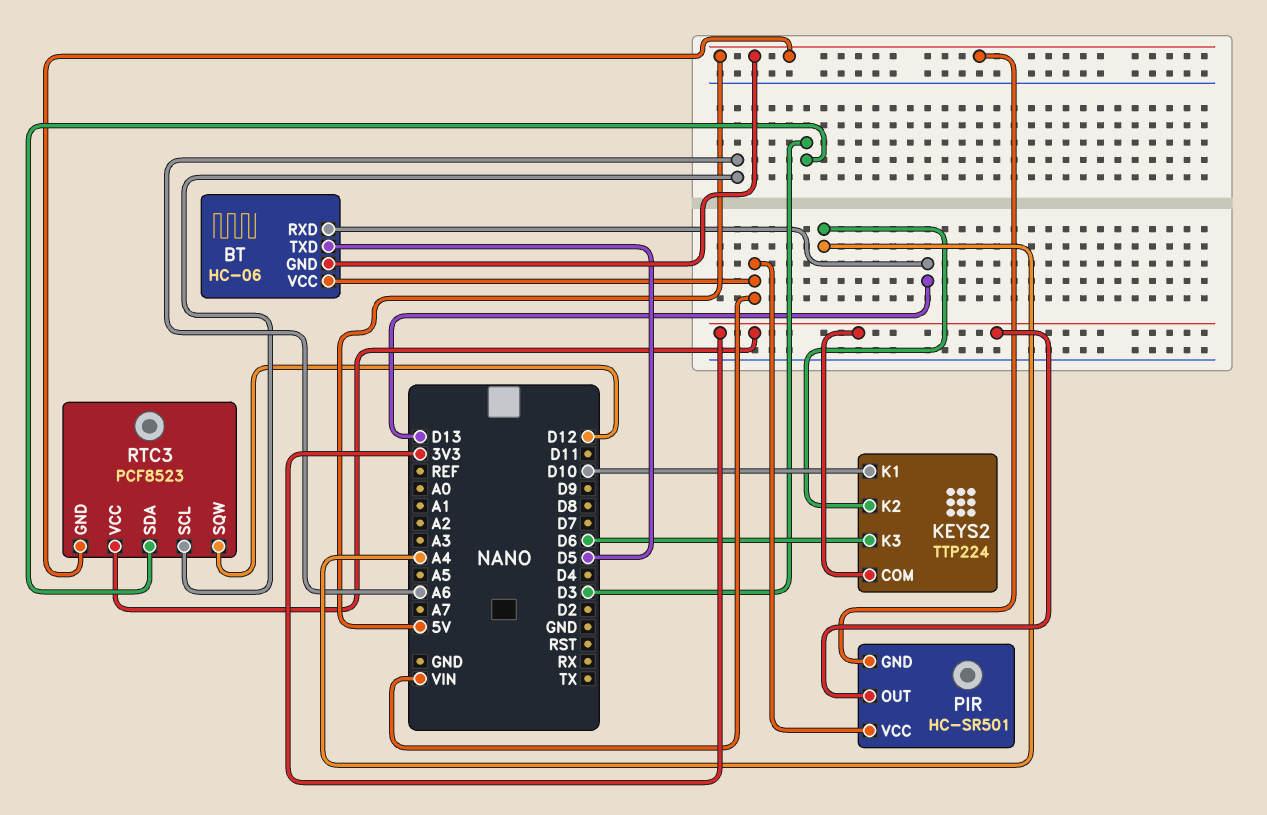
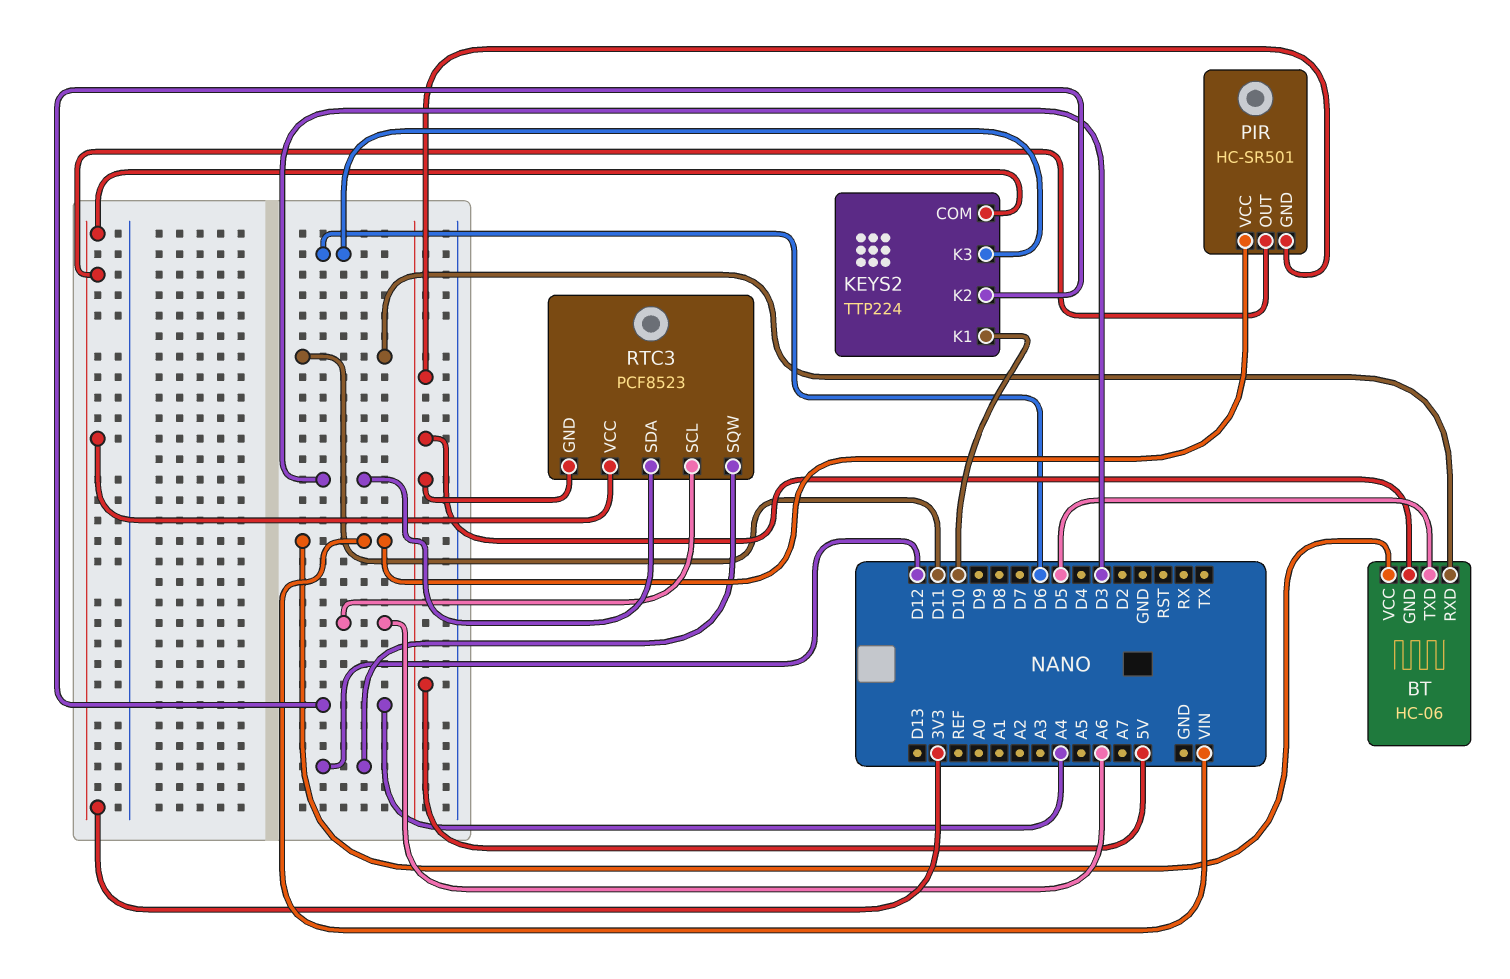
BT pin RXD: D13 -> D11

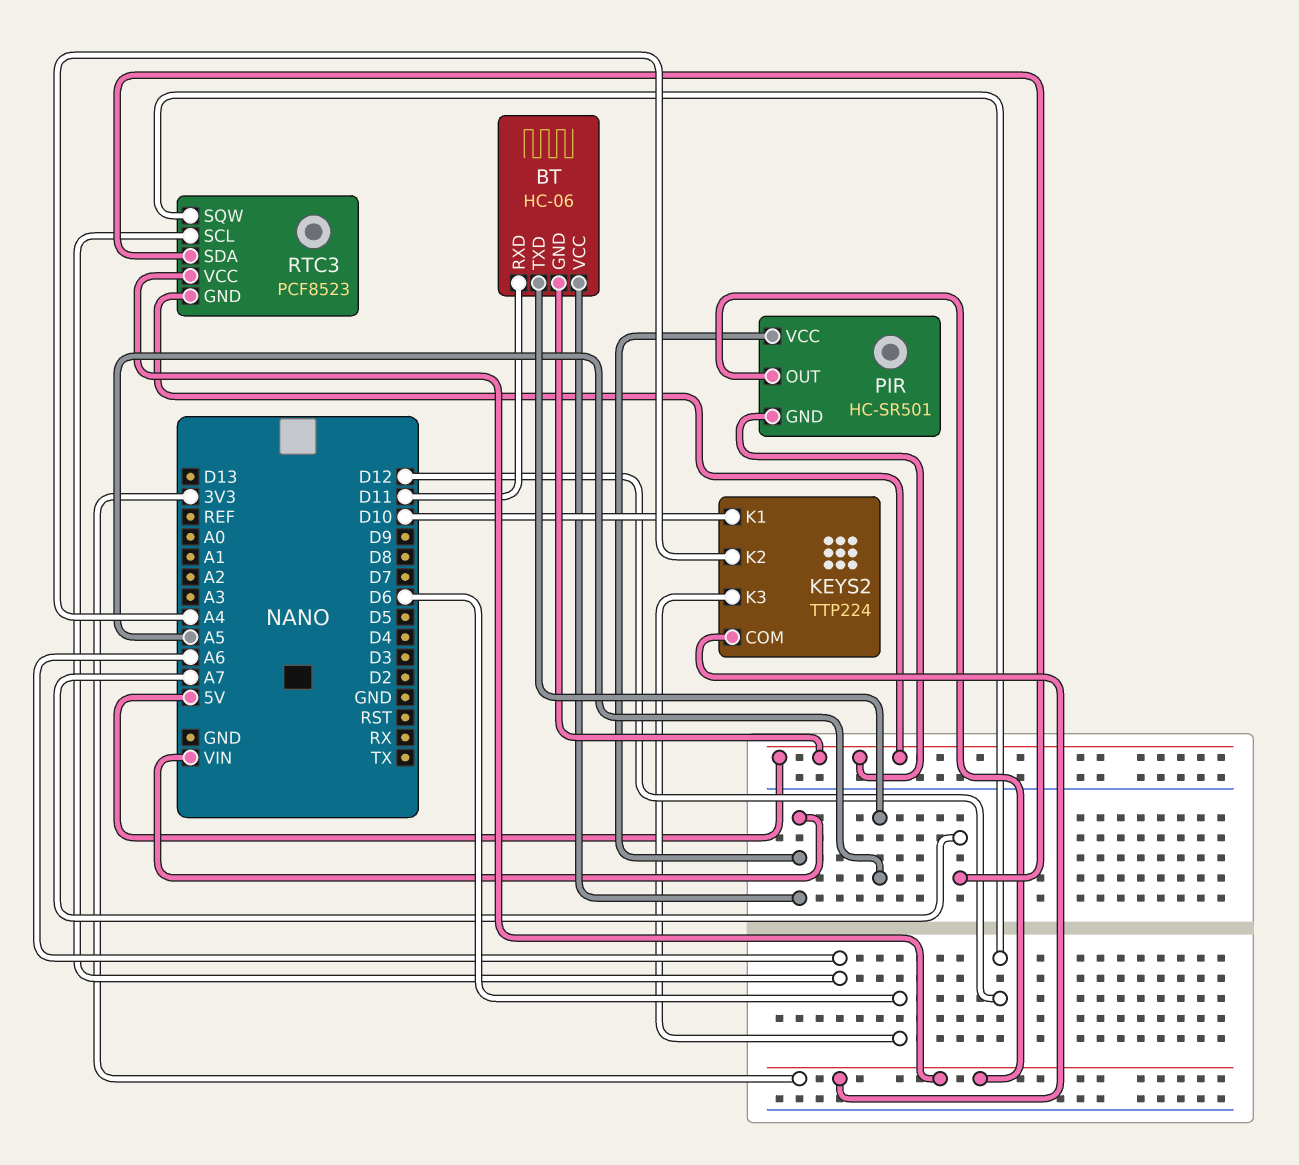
BT pin TXD: D5 -> A5
RTC3 pin SDA: D3 -> A7

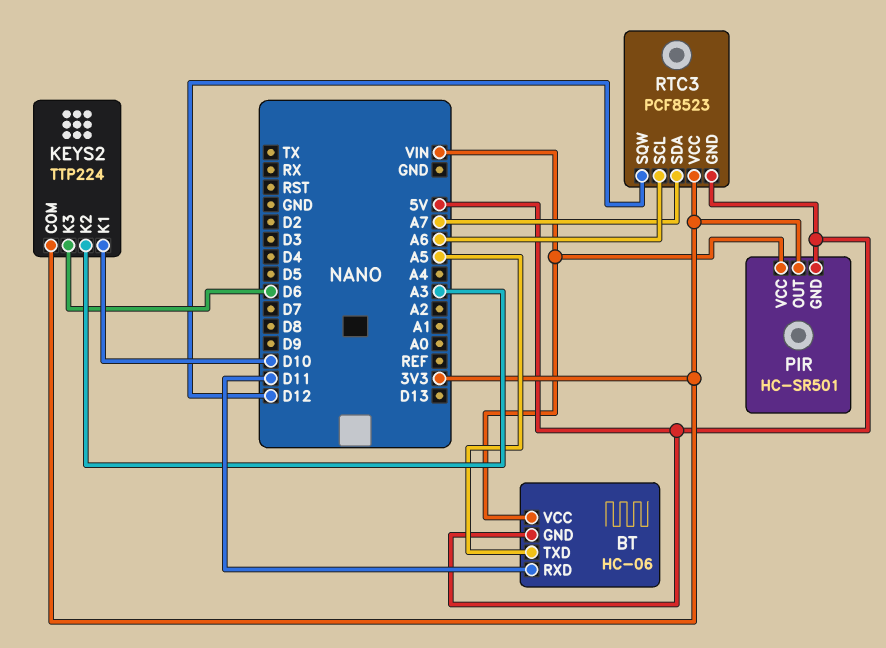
KEYS2 pin K2: A4 -> A3

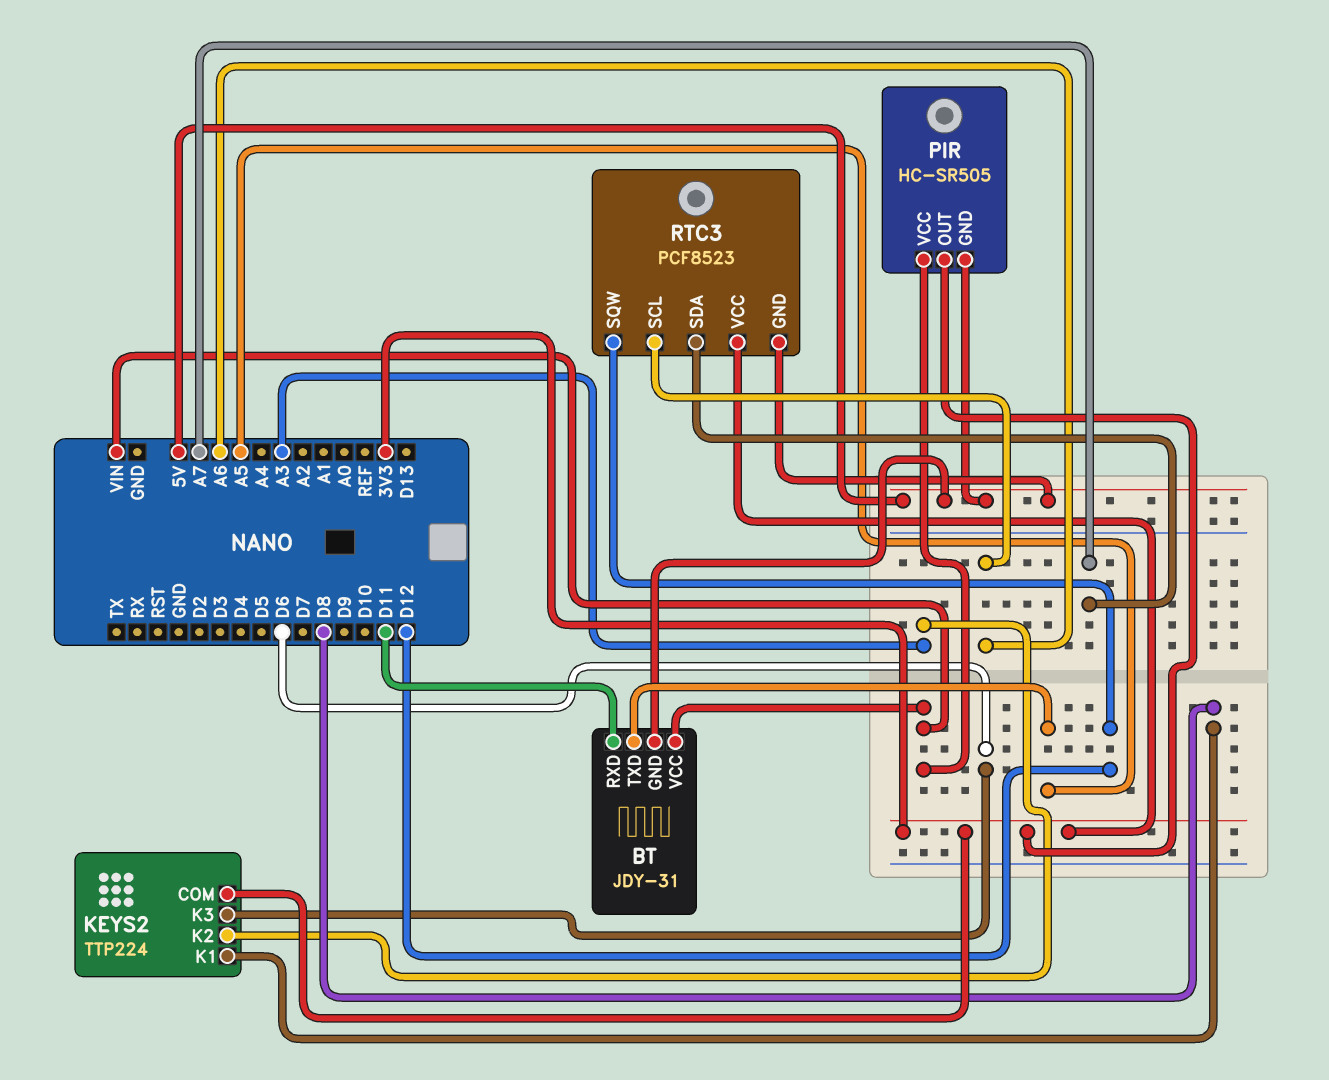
BT: HC-06 -> JDY-31
KEYS2 pin K1: D10 -> D8
PIR: HC-SR501 -> HC-SR505

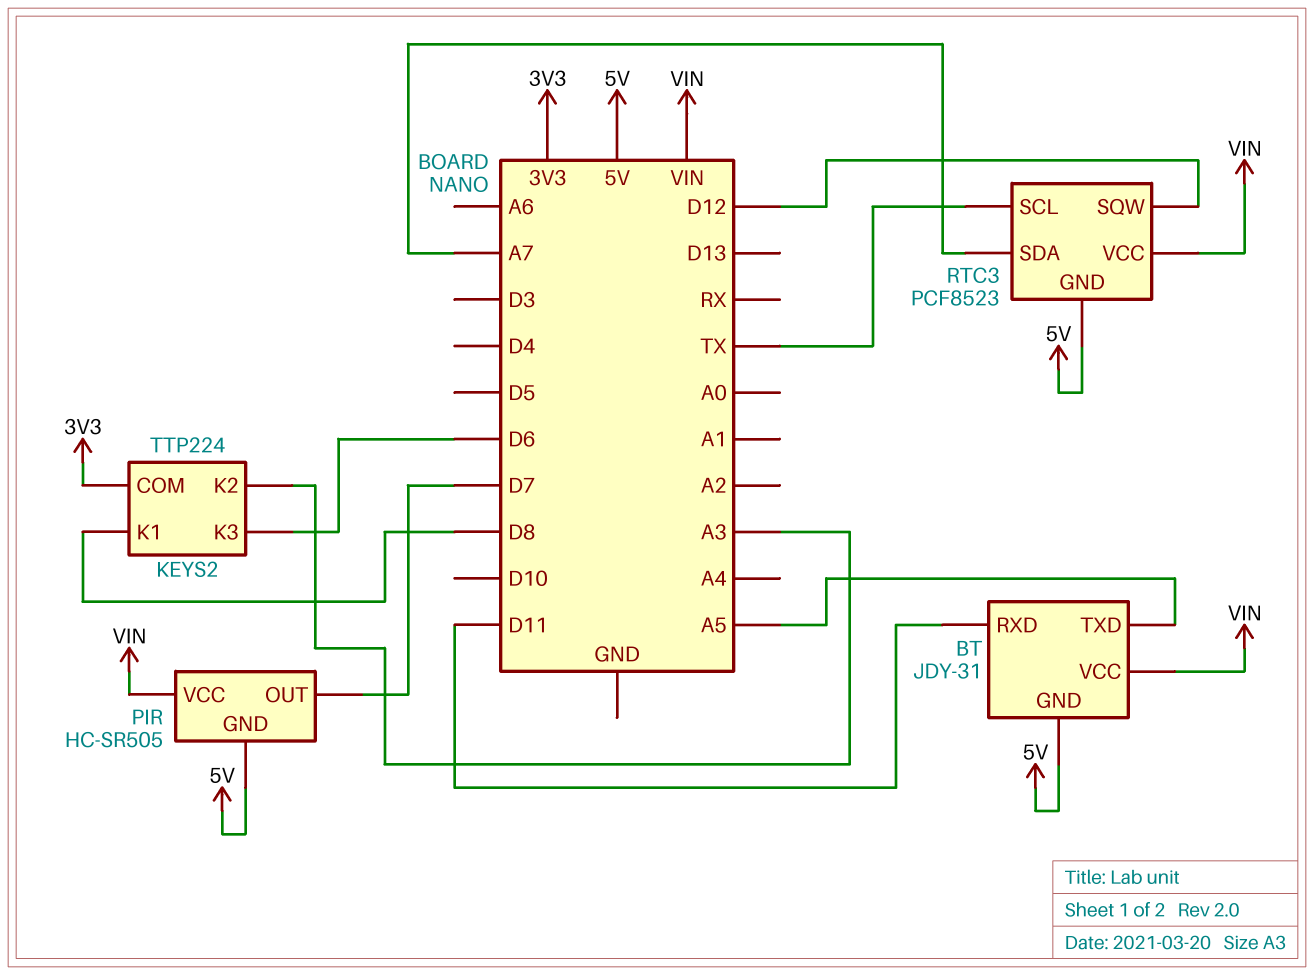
PIR pin OUT: 3V3 -> D7
RTC3 pin SCL: A6 -> TX
RTC3 pin VCC: 3V3 -> VIN

